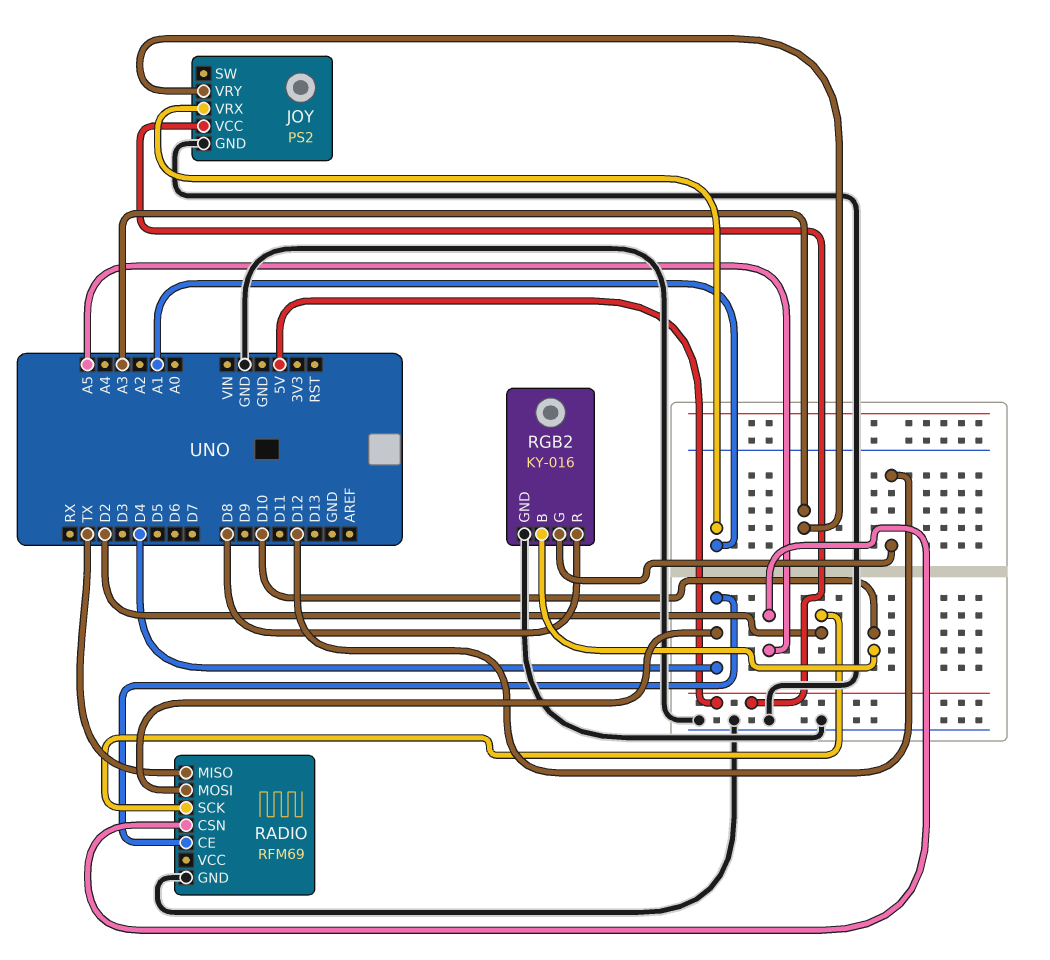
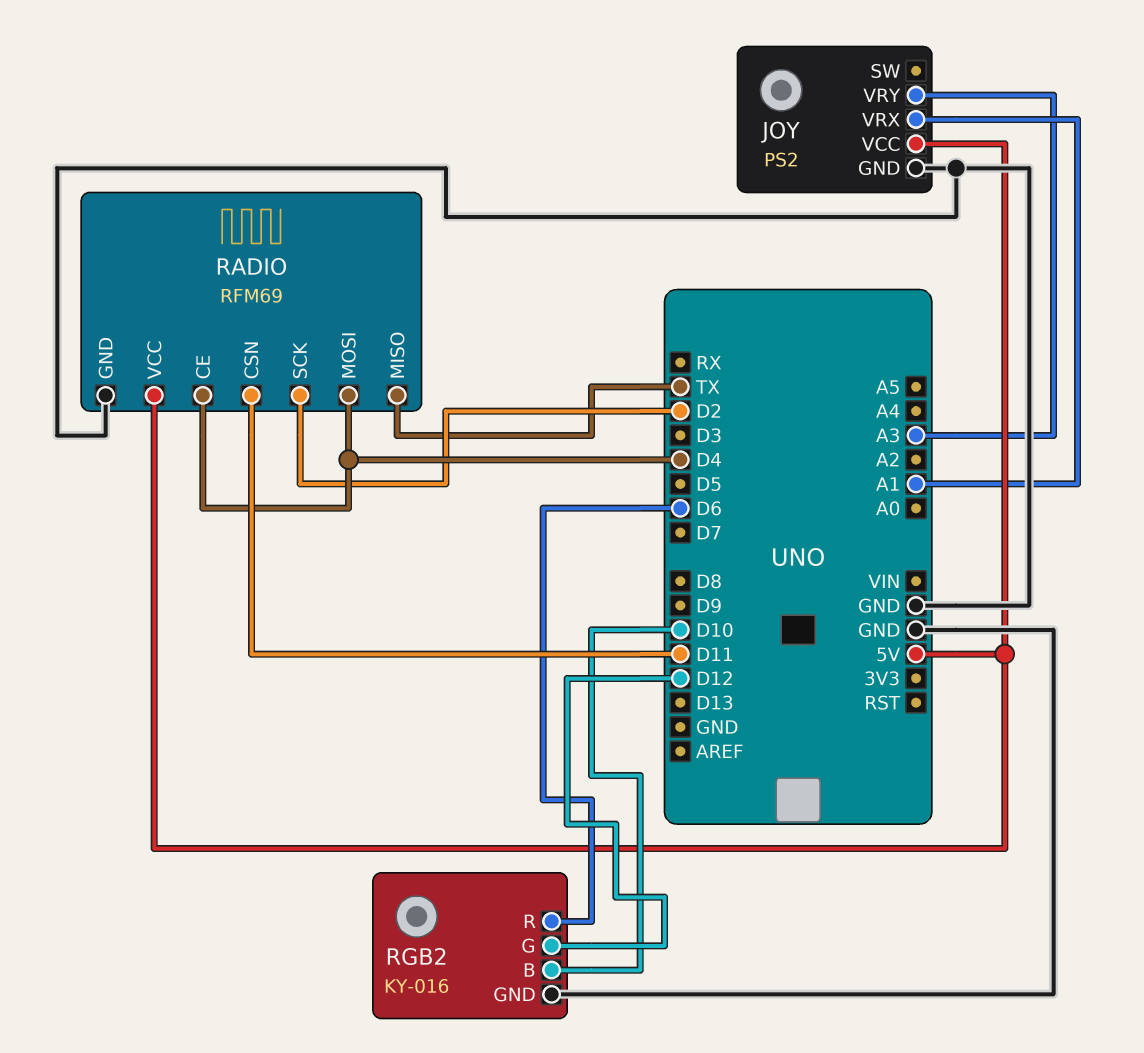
RADIO pin CSN: A5 -> D11
RADIO pin VCC: none -> 5V
RGB2 pin R: D8 -> D6

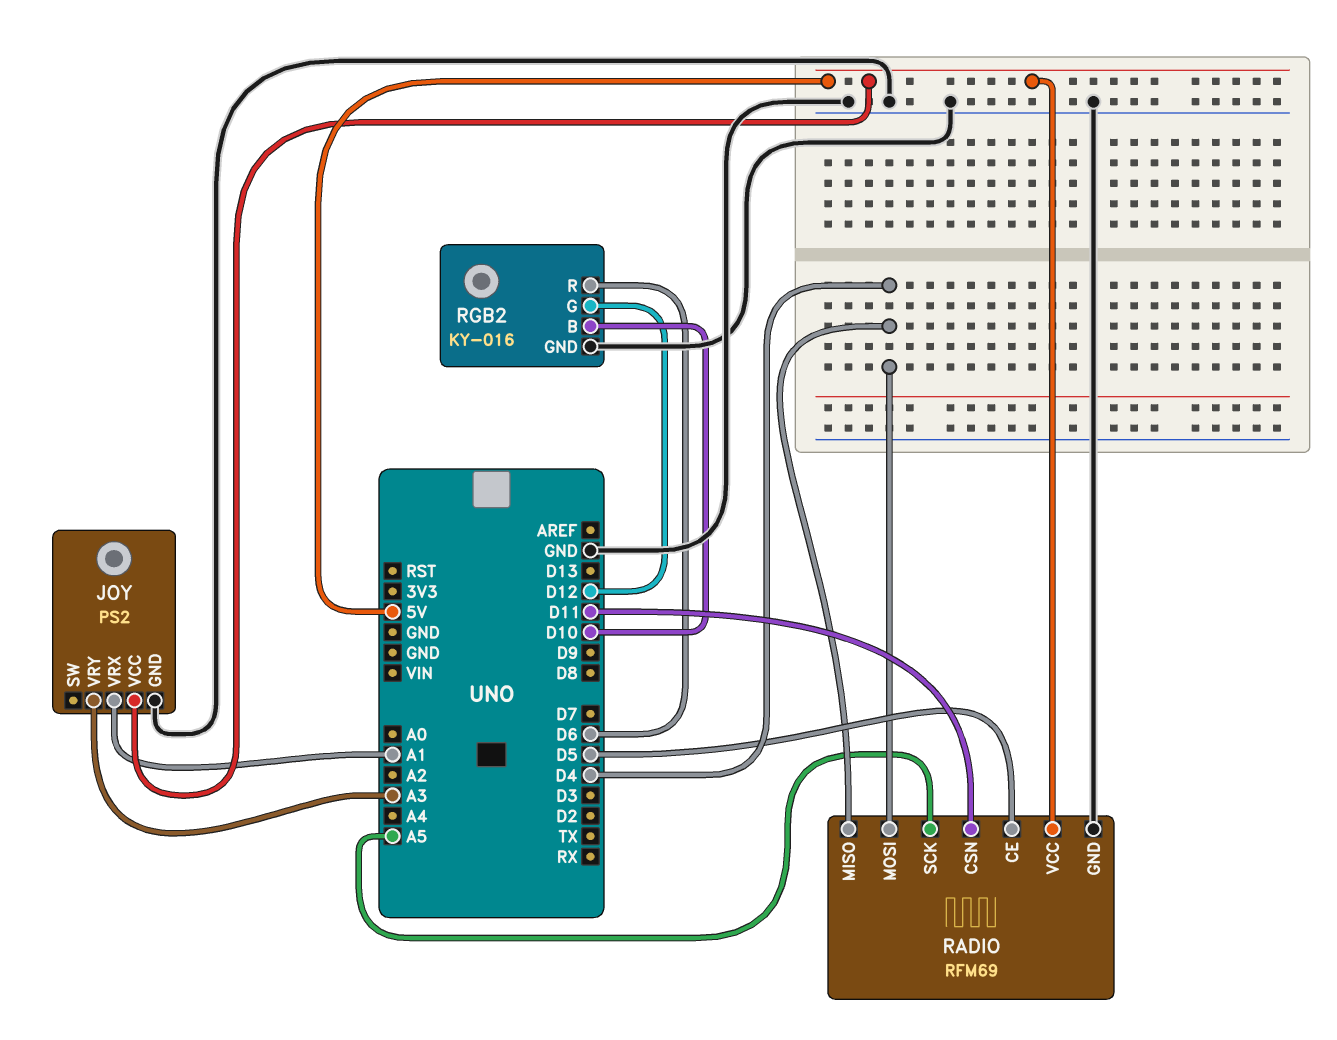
RADIO pin CE: D4 -> D5
RADIO pin MISO: TX -> D4
RADIO pin SCK: D2 -> A5

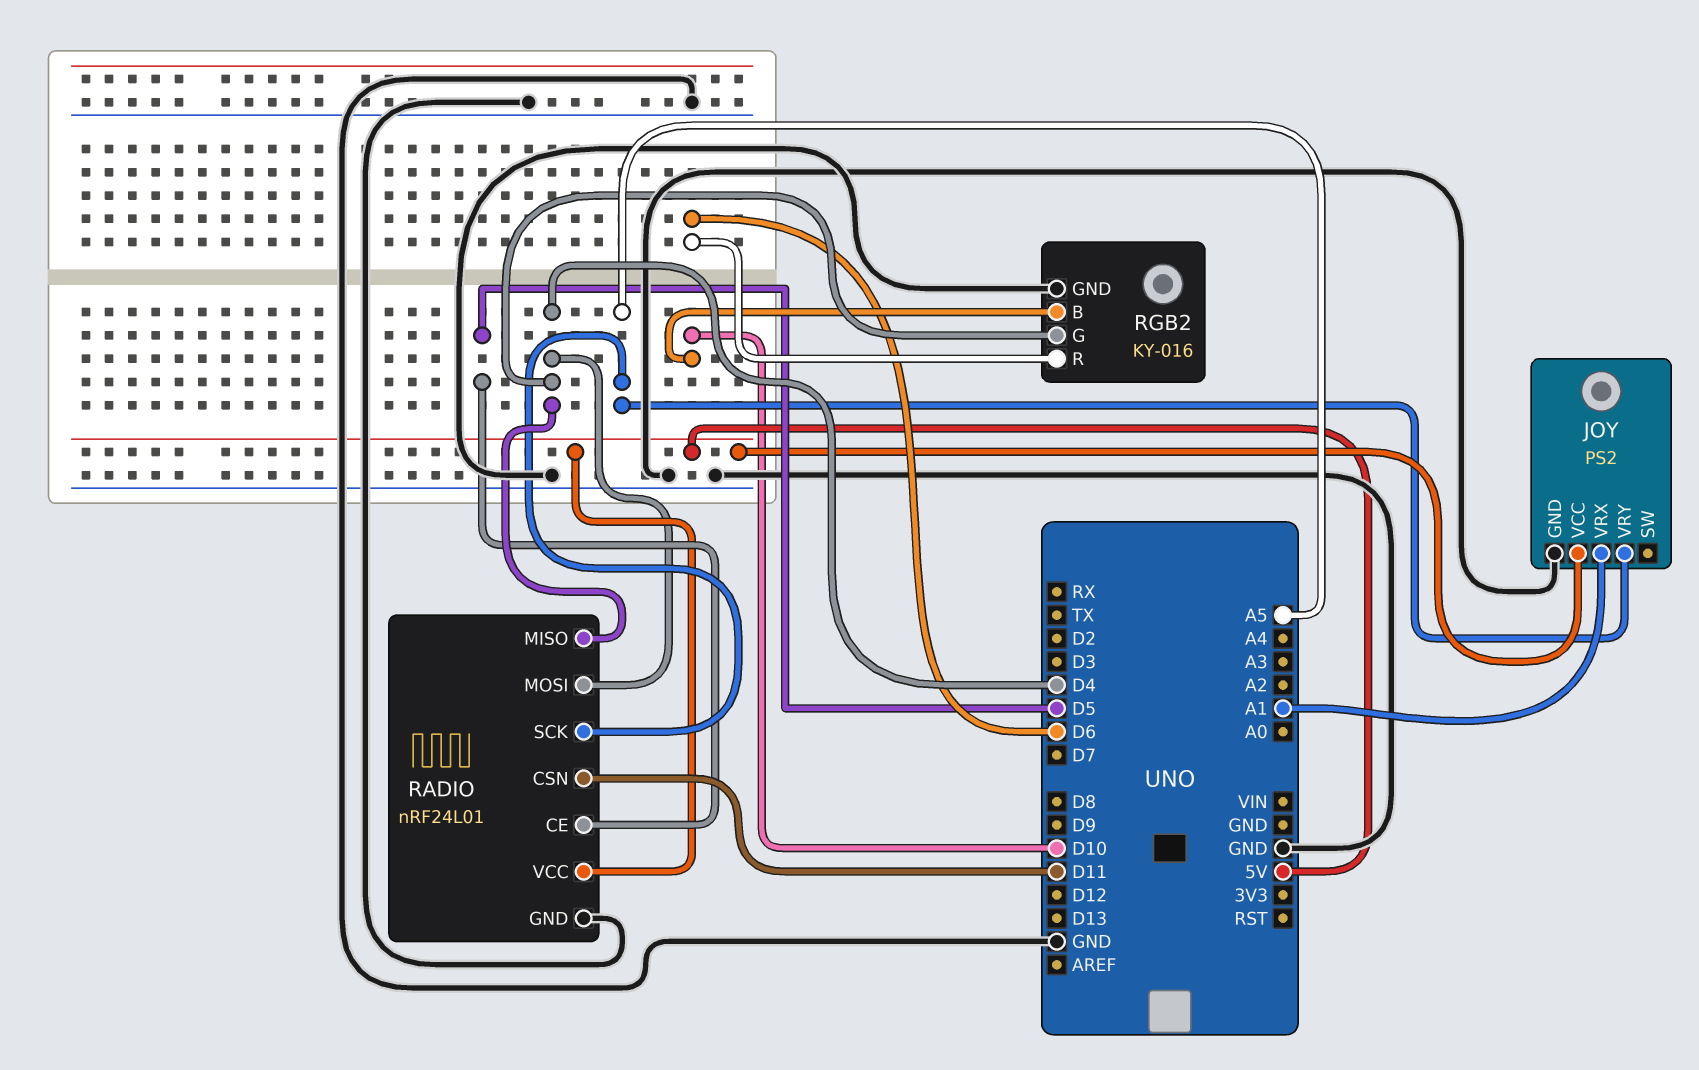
JOY pin VRY: A3 -> A5
RADIO: RFM69 -> nRF24L01
RGB2 pin G: D12 -> D4

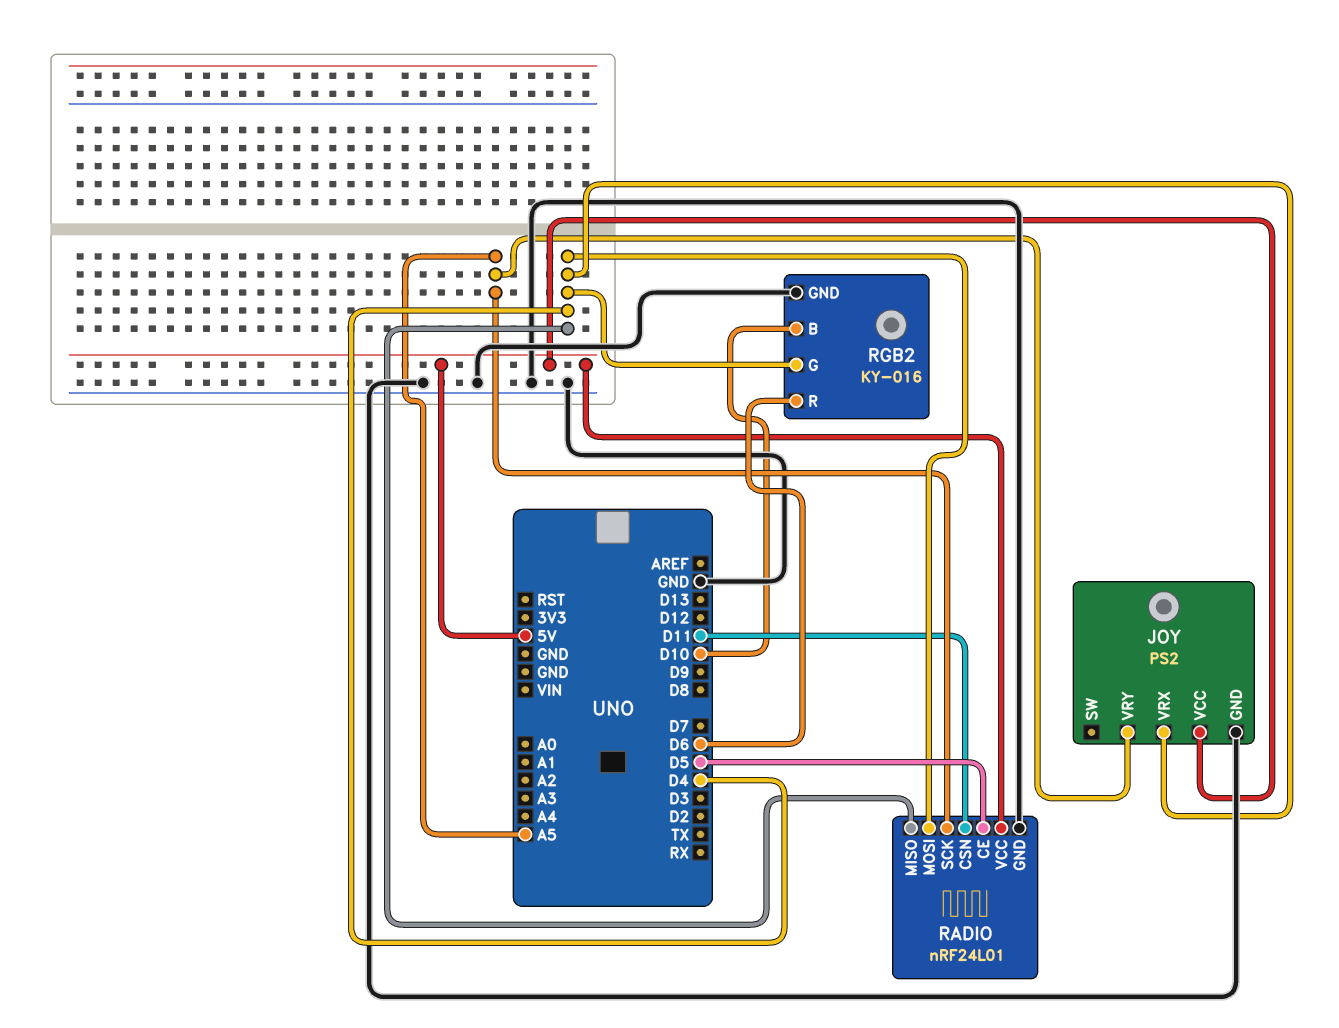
JOY pin VRX: A1 -> D4

